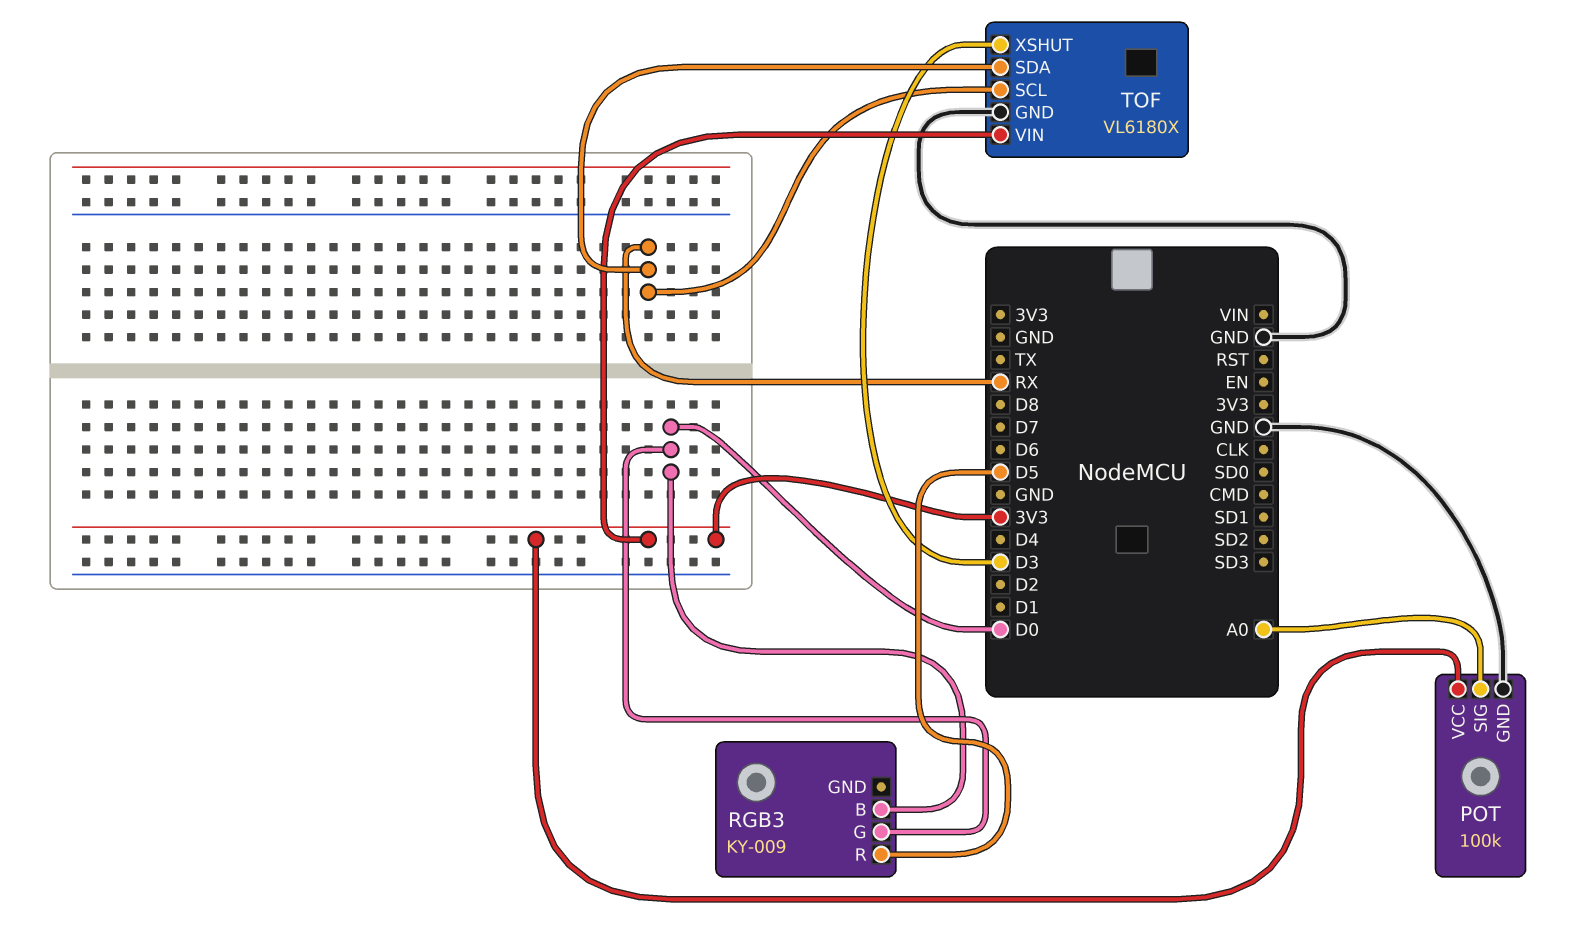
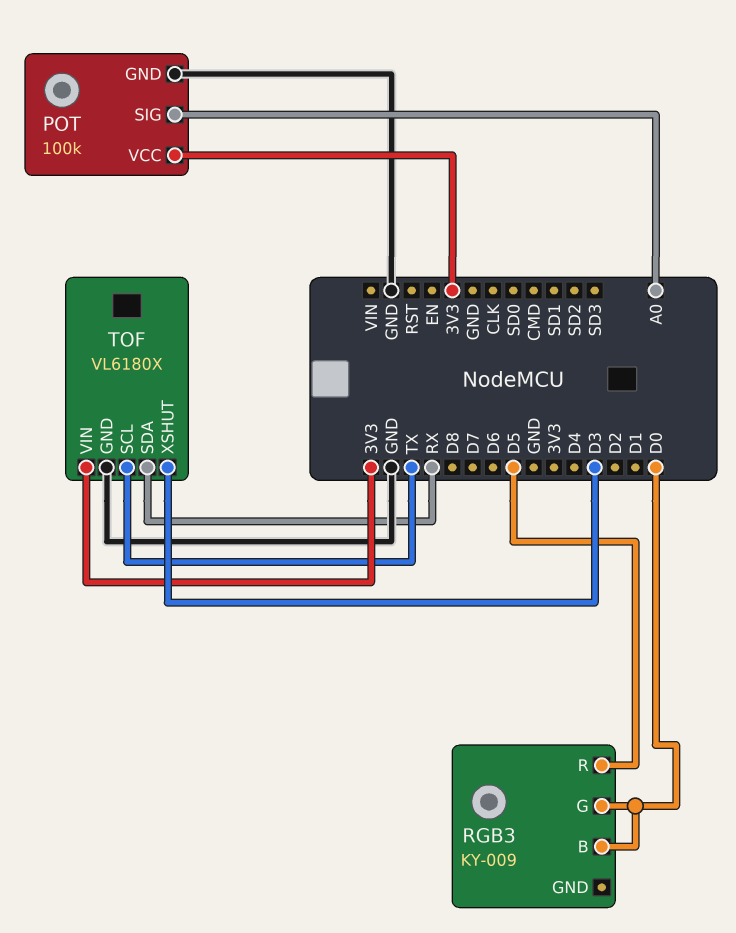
TOF pin SCL: RX -> TX

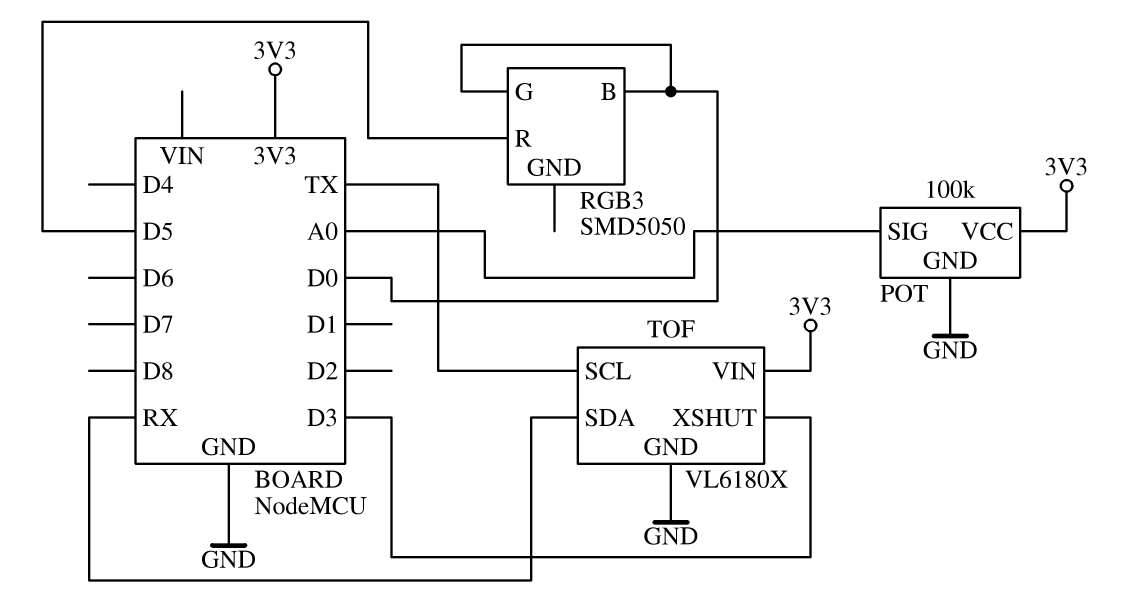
RGB3: KY-009 -> SMD5050

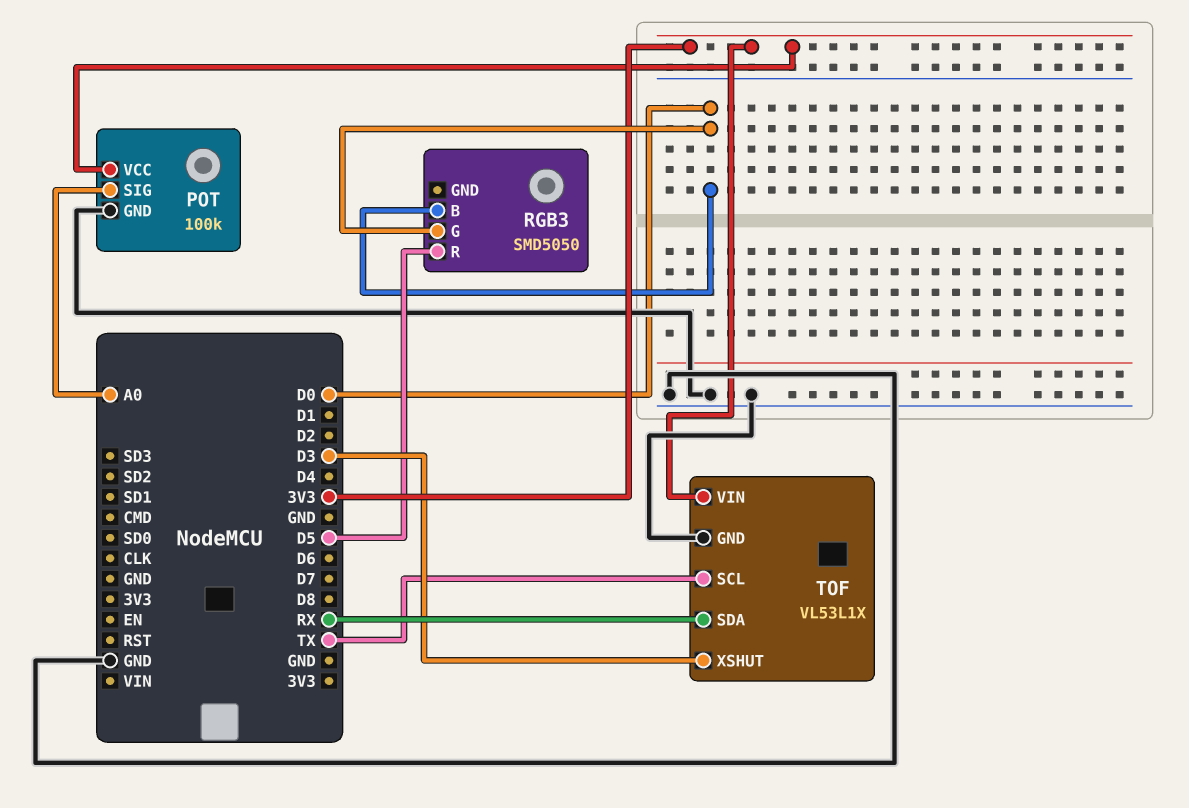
TOF: VL6180X -> VL53L1X

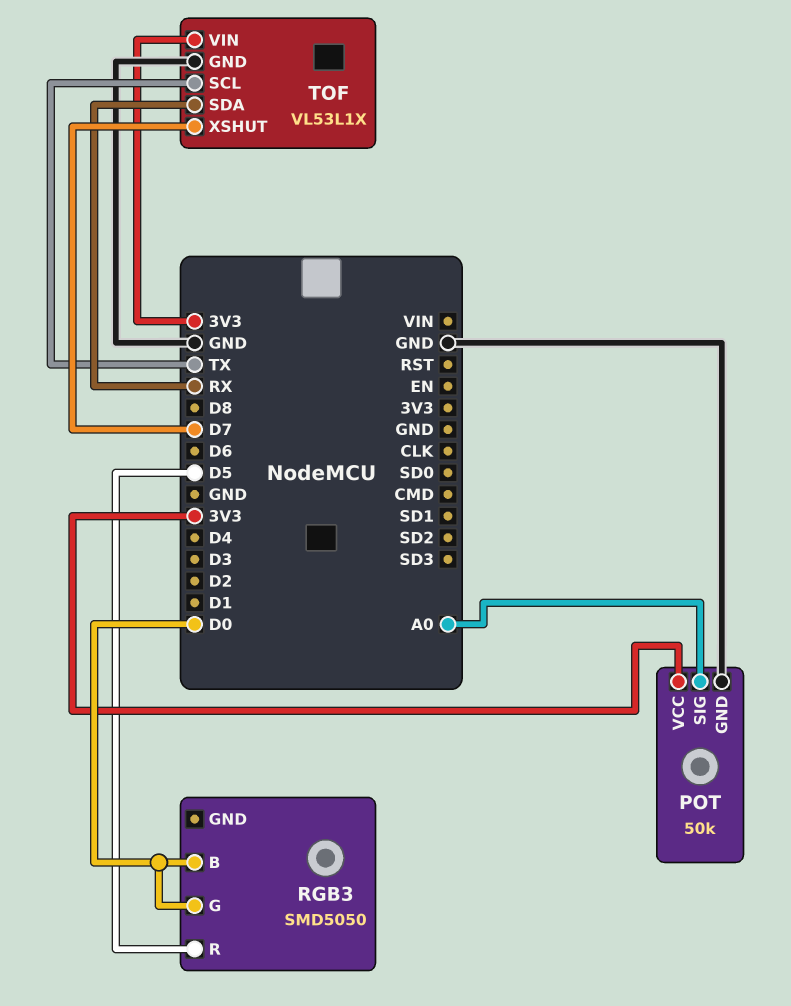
POT: 100k -> 50k
TOF pin XSHUT: D3 -> D7

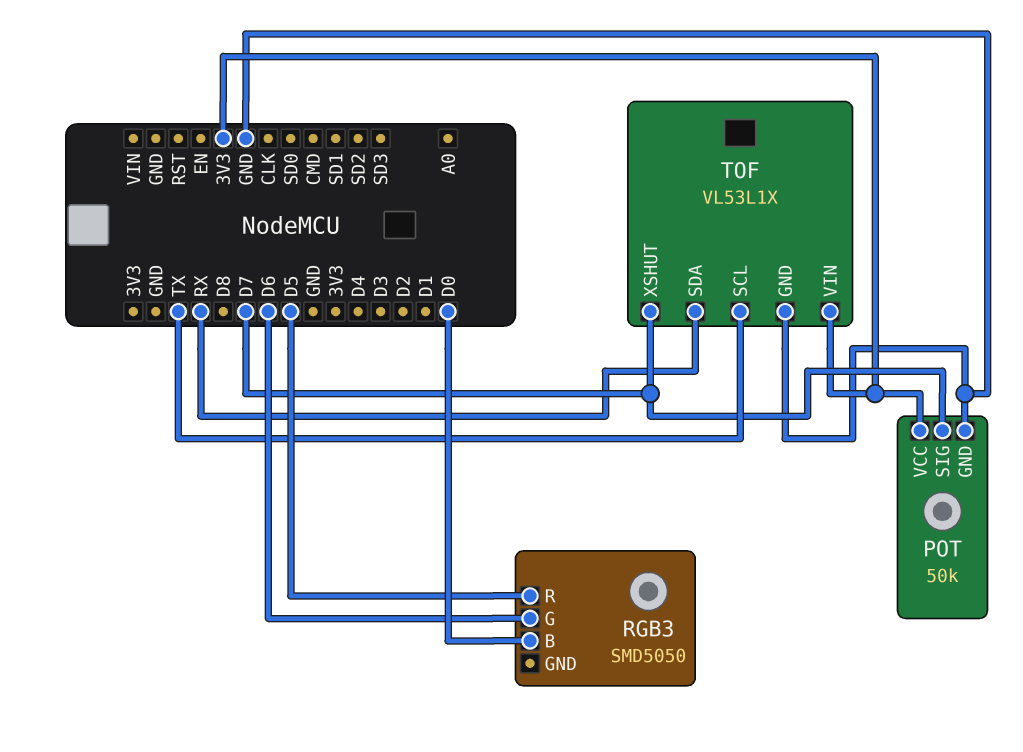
POT pin SIG: A0 -> D7
RGB3 pin G: D0 -> D6

